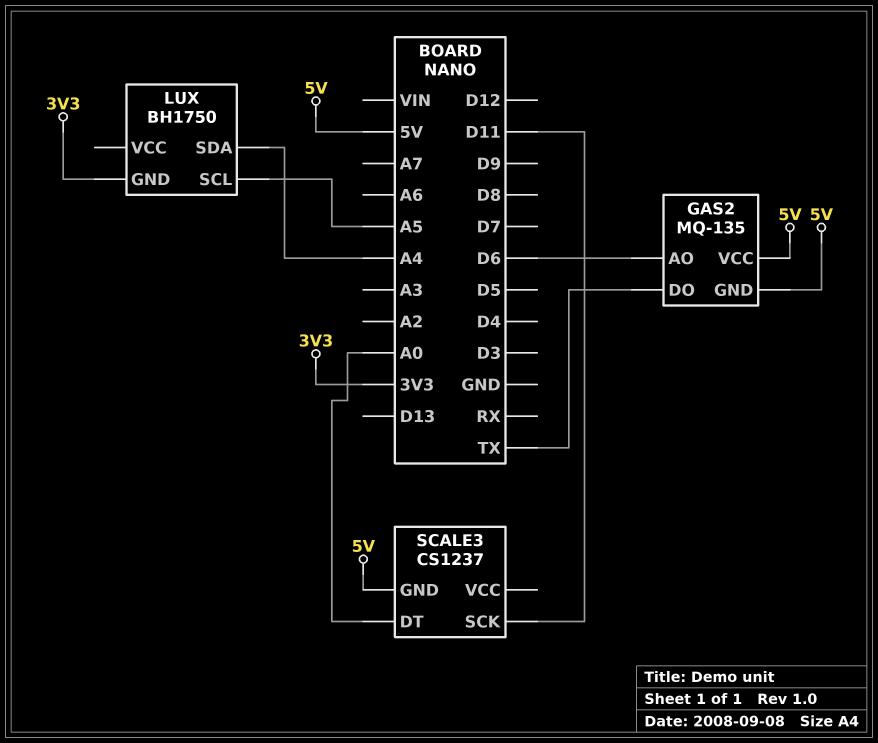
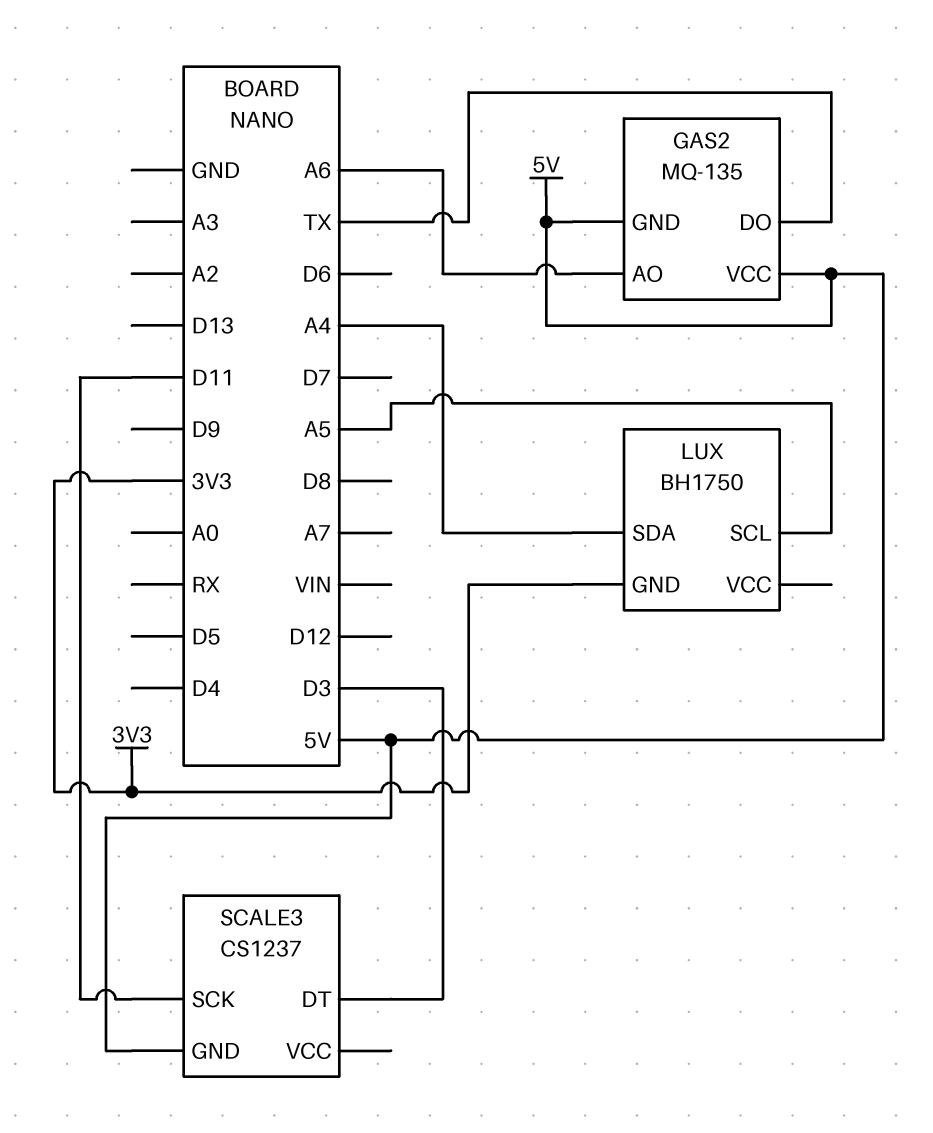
GAS2 pin AO: D6 -> A6
SCALE3 pin DT: A0 -> D3

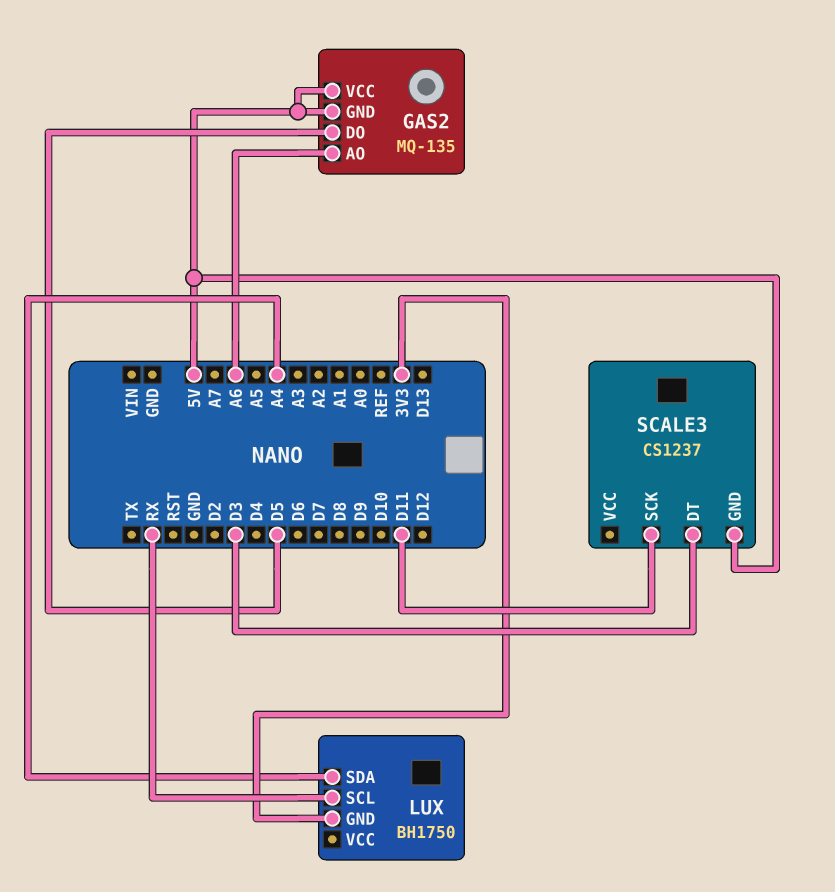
GAS2 pin DO: TX -> D5
LUX pin SCL: A5 -> RX

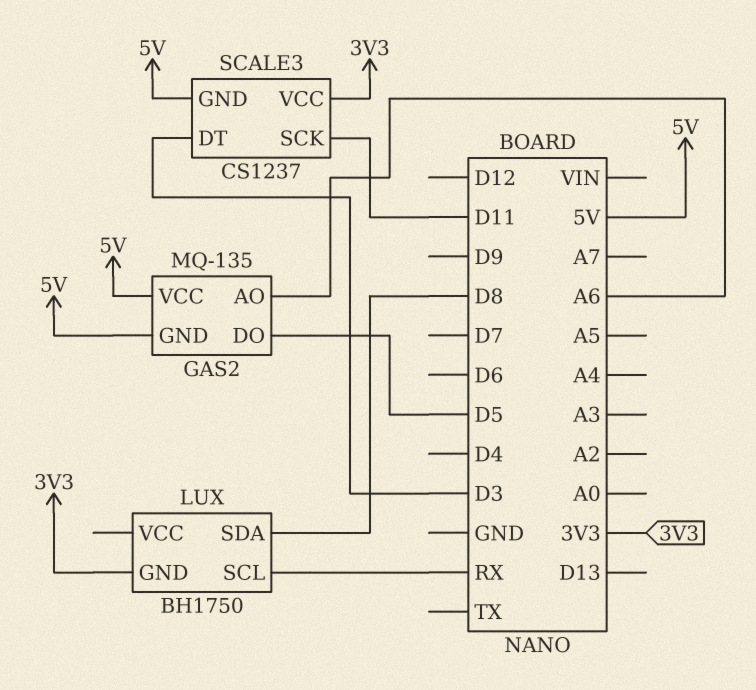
LUX pin SDA: A4 -> D8
SCALE3 pin VCC: none -> 3V3

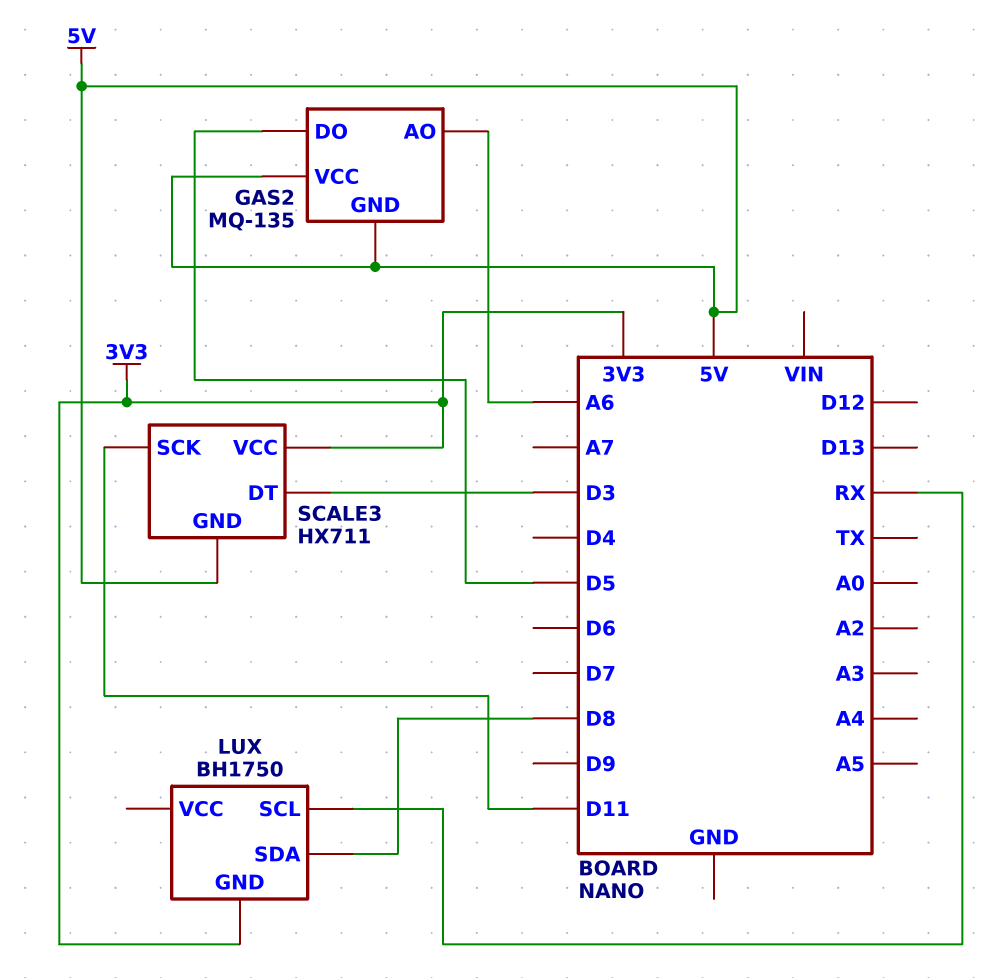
SCALE3: CS1237 -> HX711

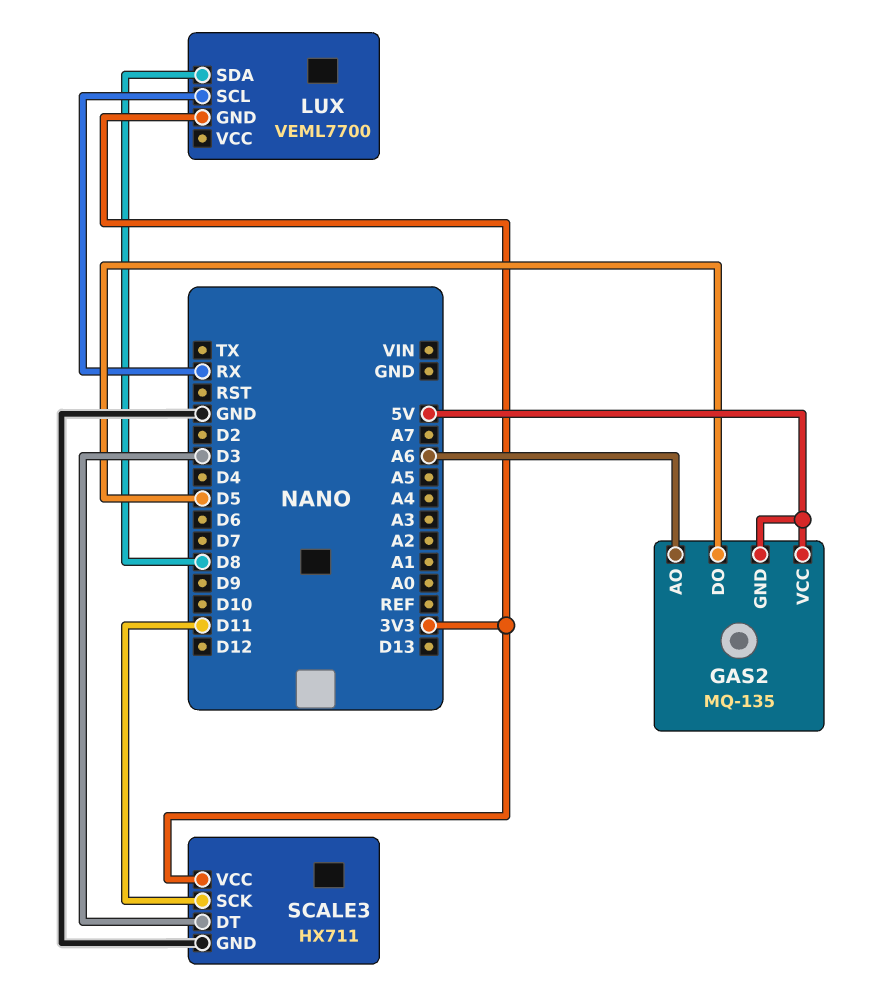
LUX: BH1750 -> VEML7700
SCALE3 pin GND: 5V -> GND

